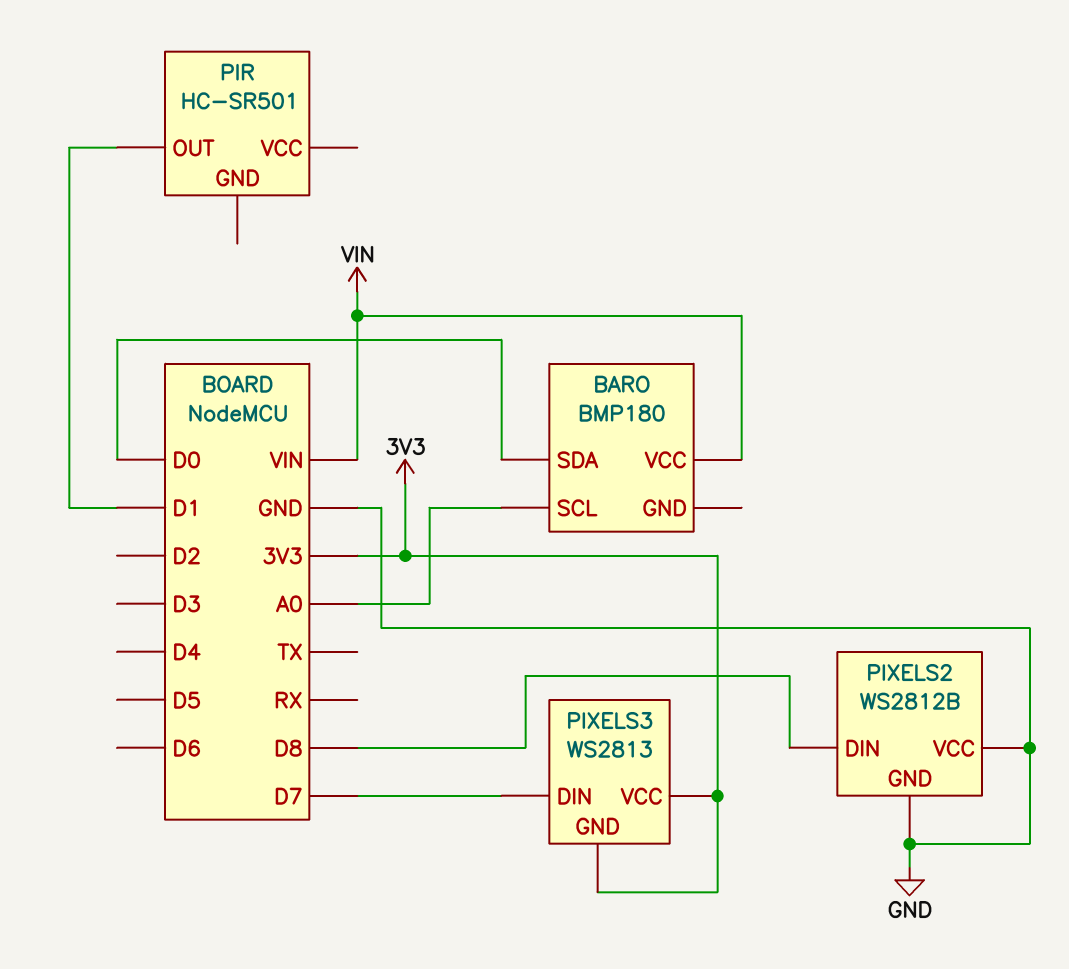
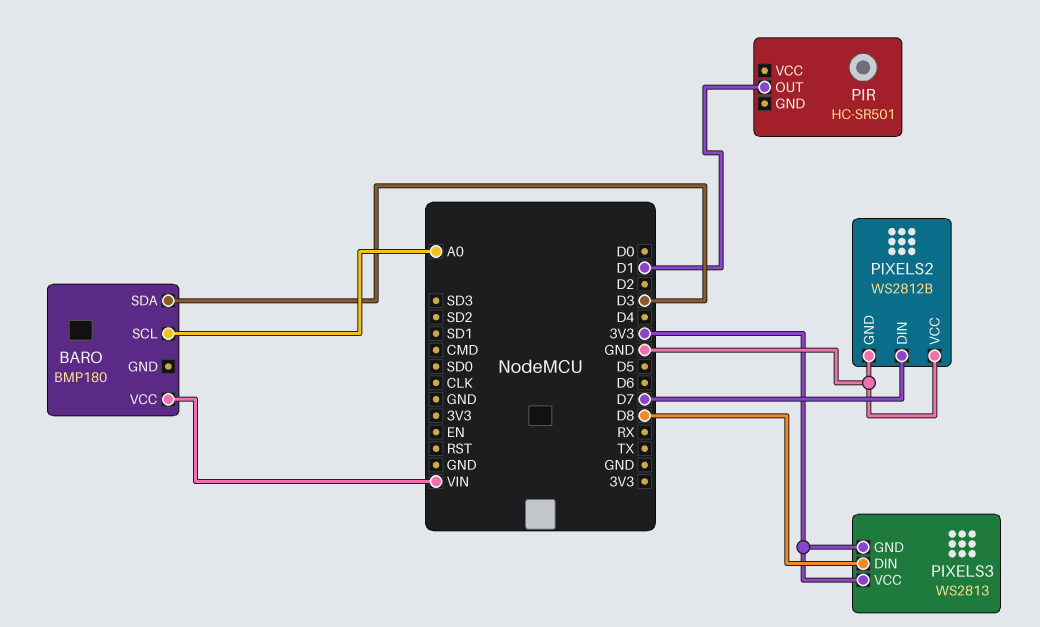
BARO pin SDA: D0 -> D3
PIXELS2 pin DIN: D8 -> D7
PIXELS3 pin DIN: D7 -> D8

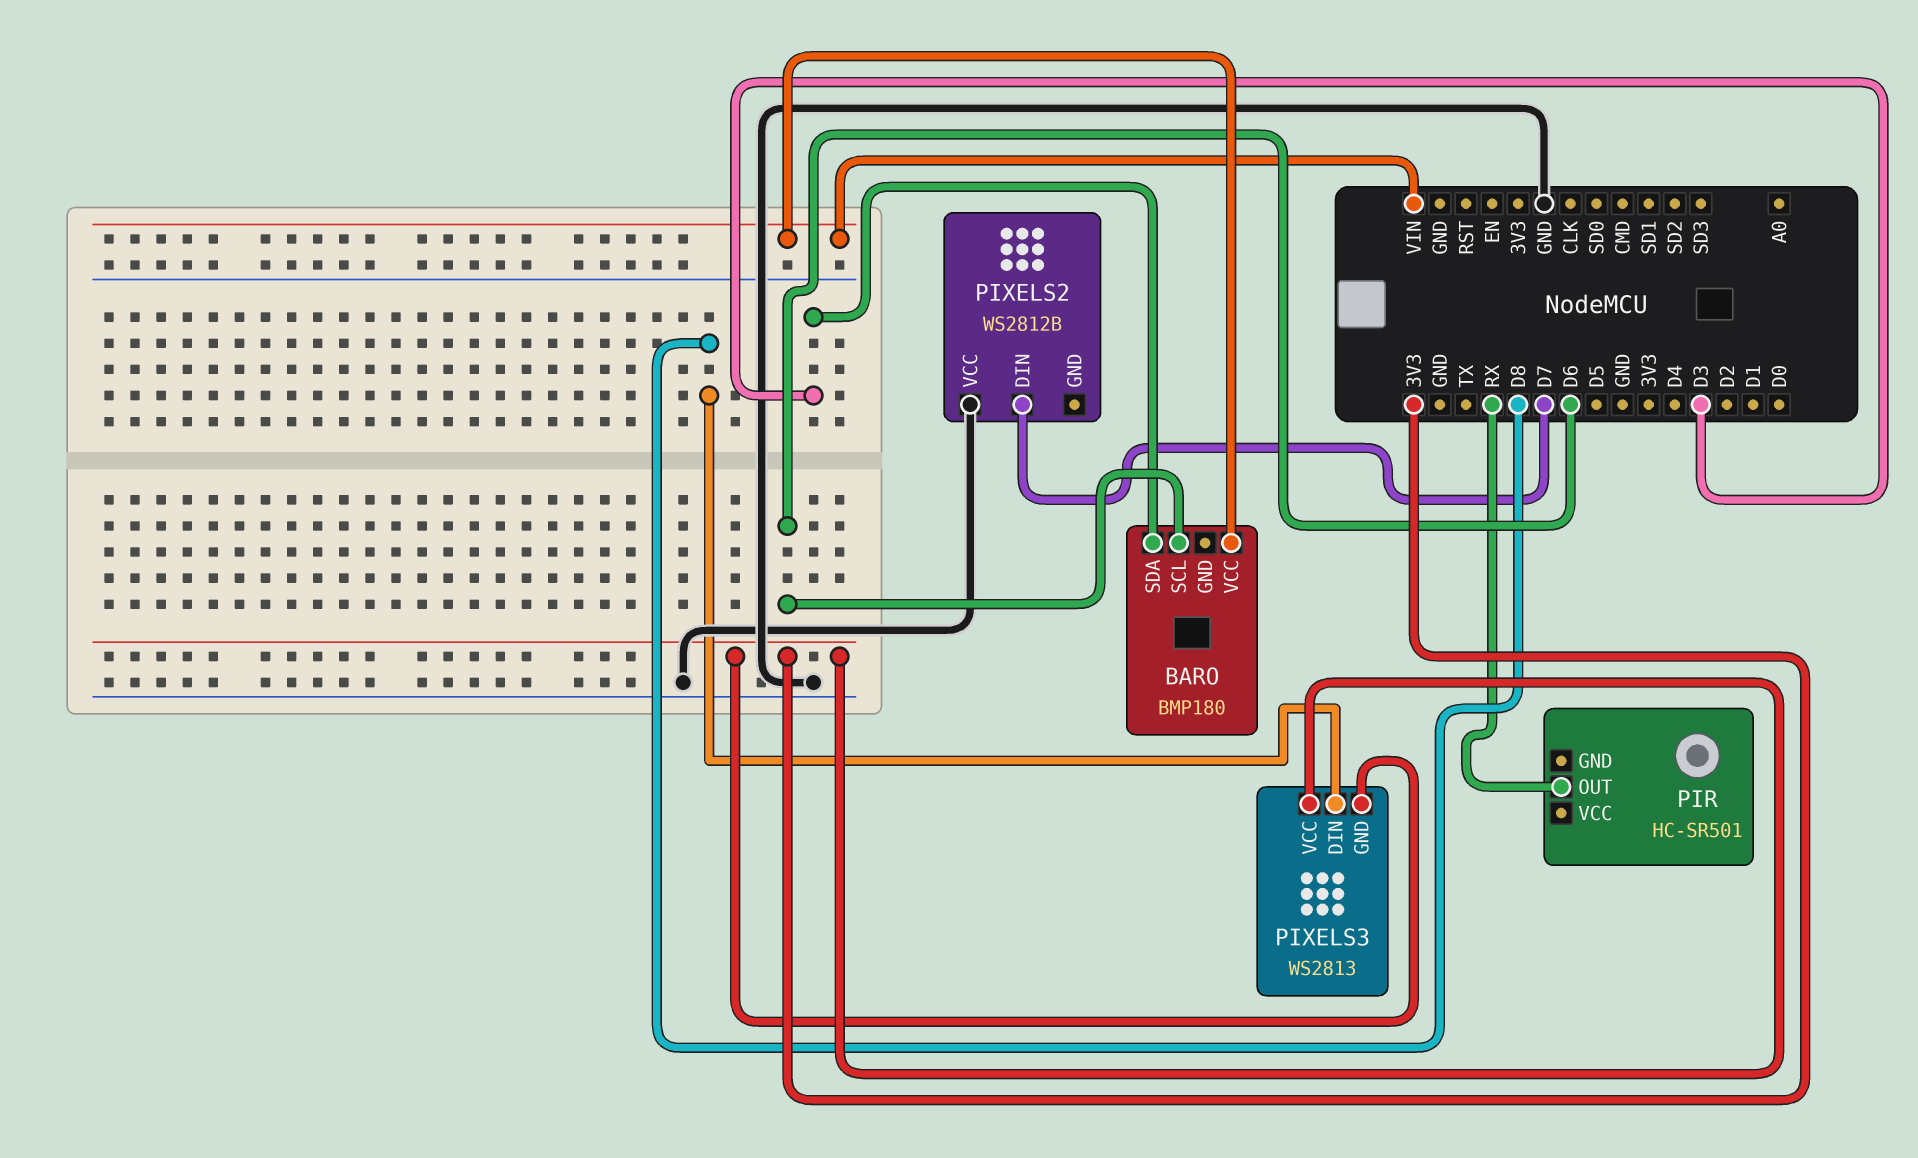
BARO pin SCL: A0 -> D6
PIR pin OUT: D1 -> RX
PIXELS2 pin GND: GND -> none

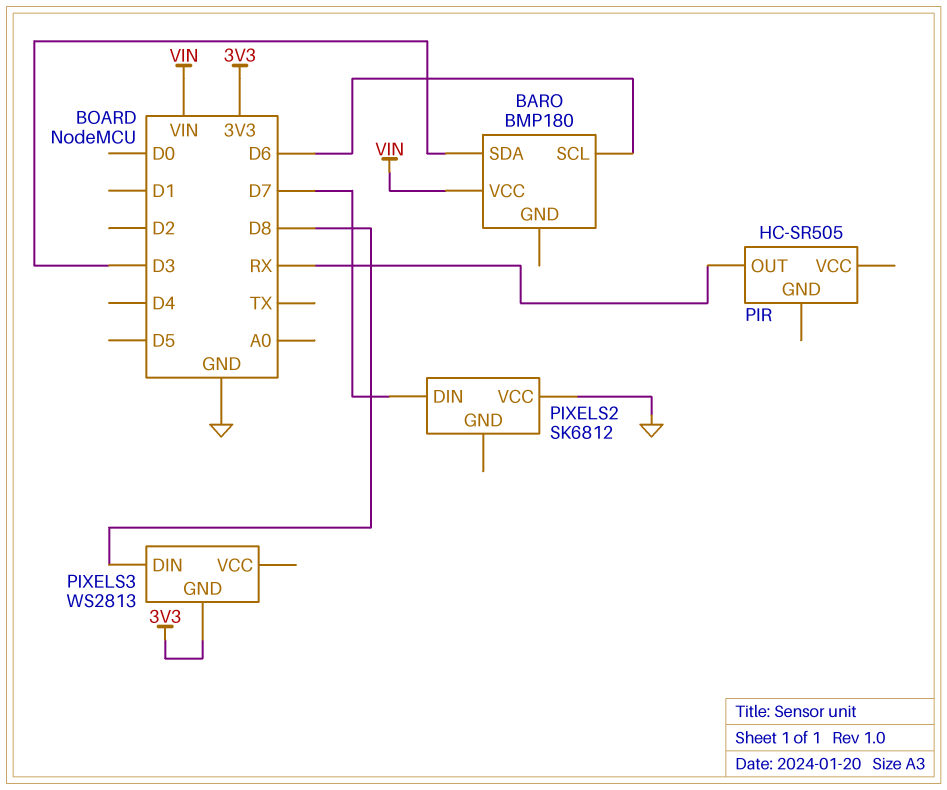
PIR: HC-SR501 -> HC-SR505
PIXELS2: WS2812B -> SK6812
PIXELS3 pin VCC: 3V3 -> none

